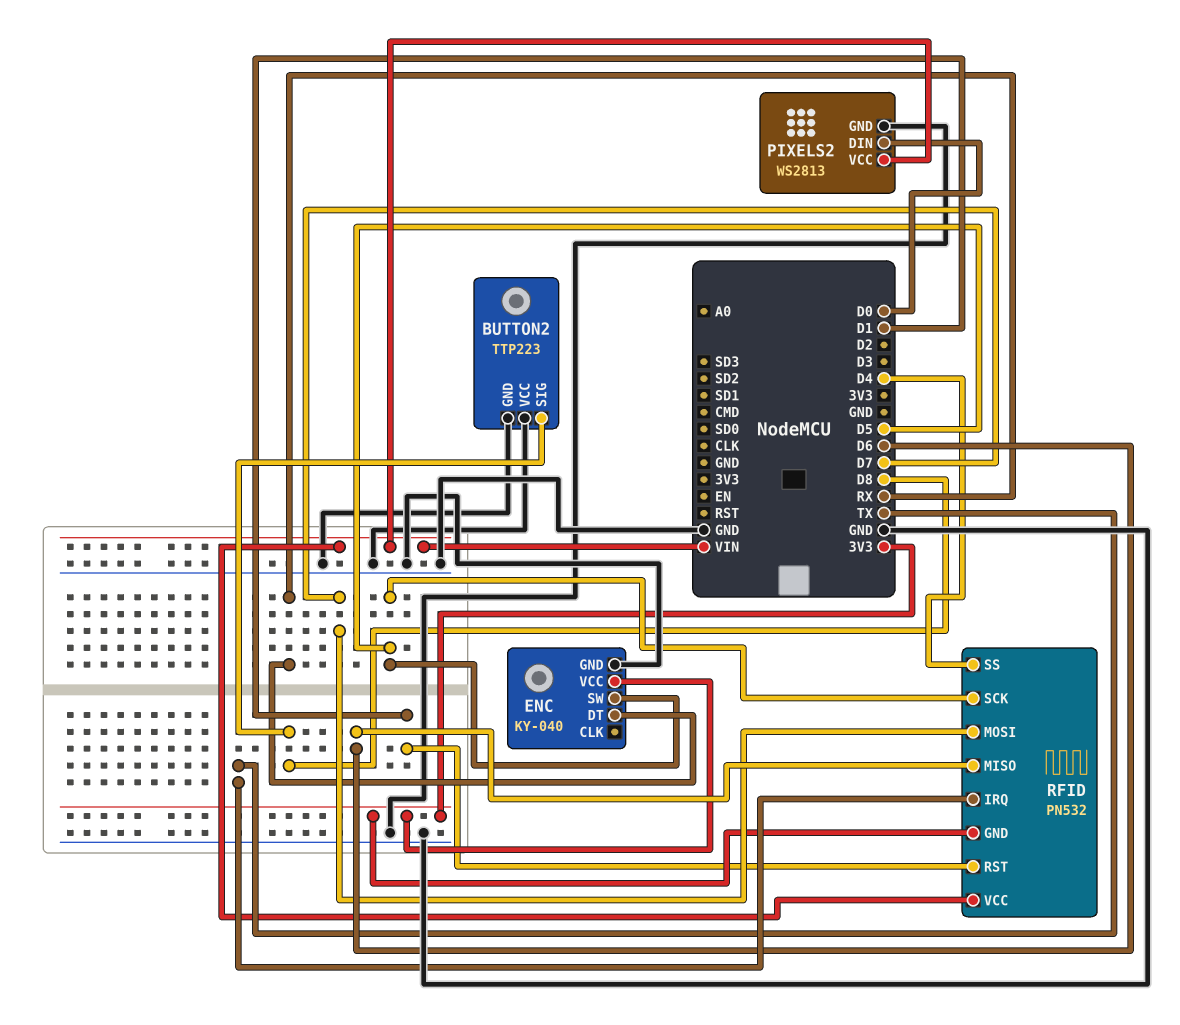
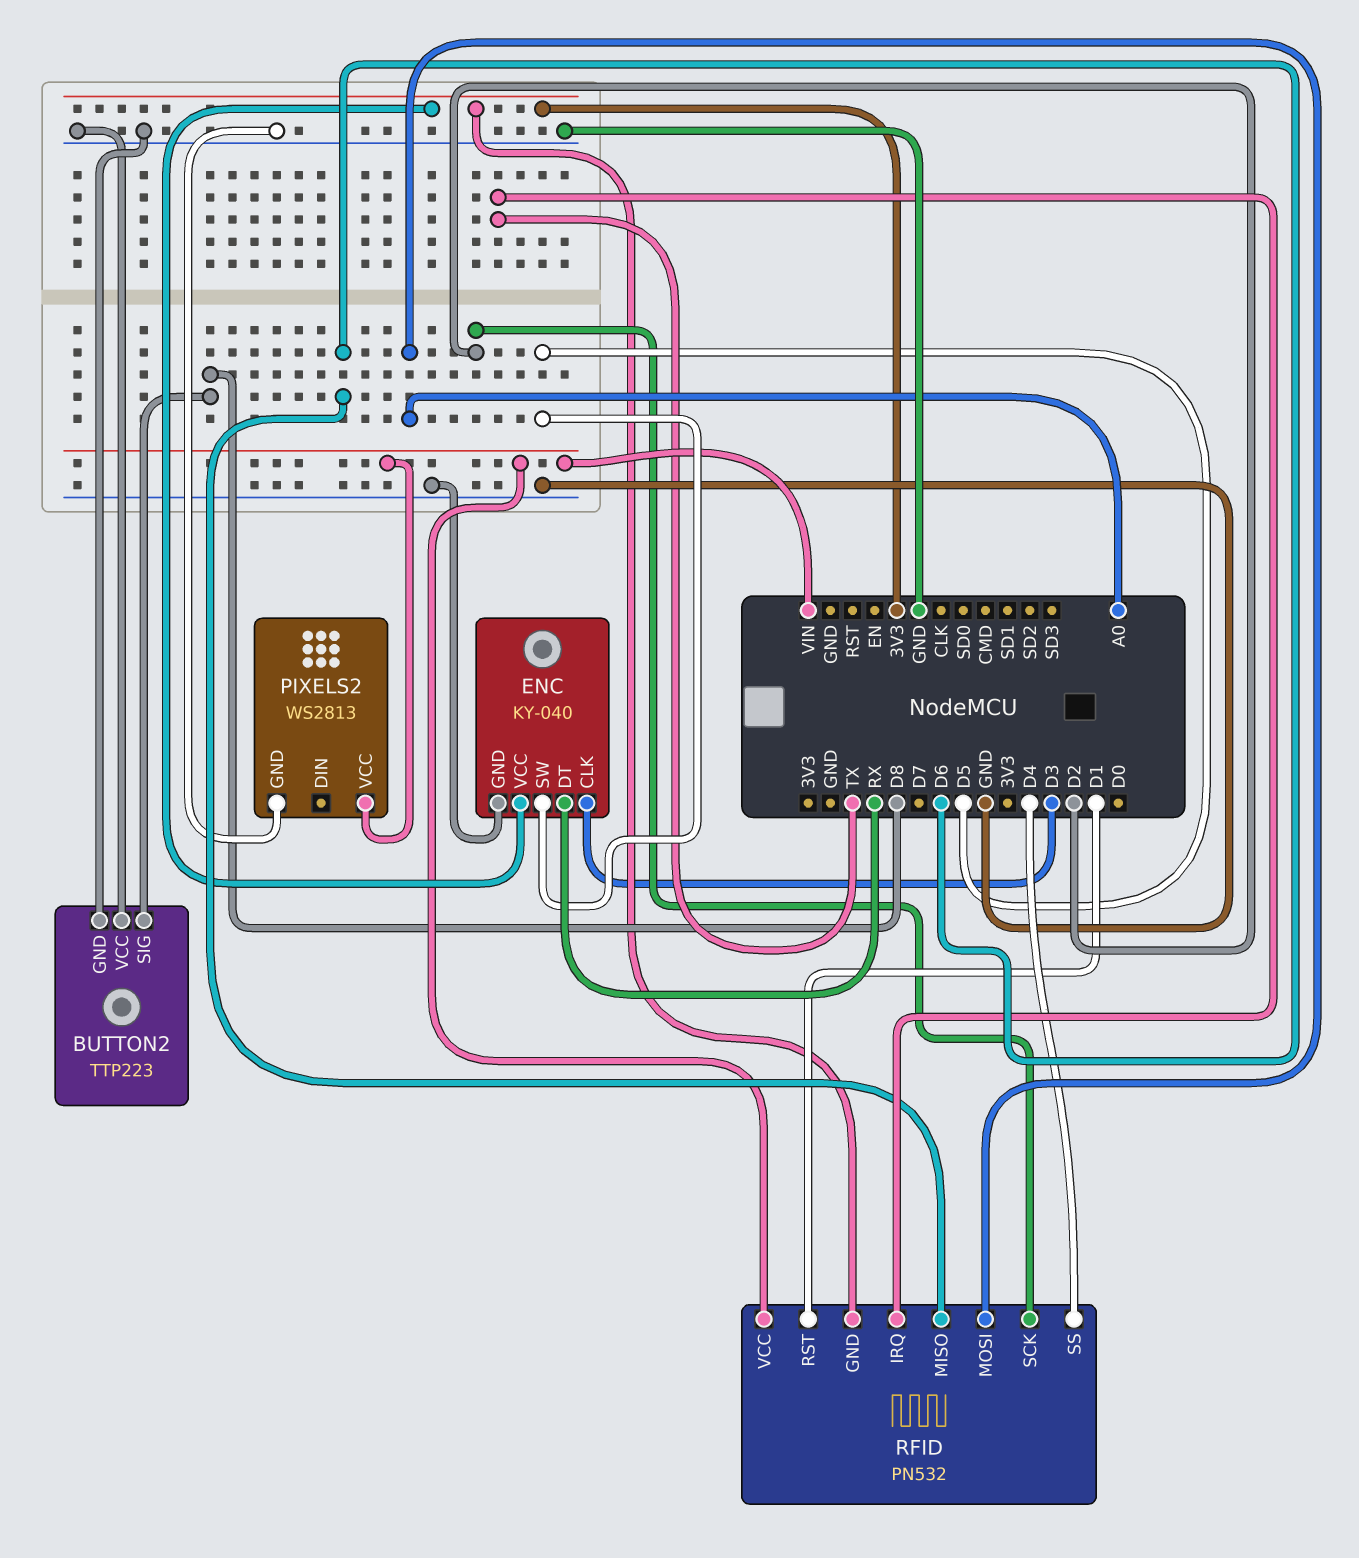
ENC pin CLK: none -> D3
PIXELS2 pin DIN: D0 -> none
RFID pin MOSI: D7 -> A0
RFID pin SCK: D5 -> D2

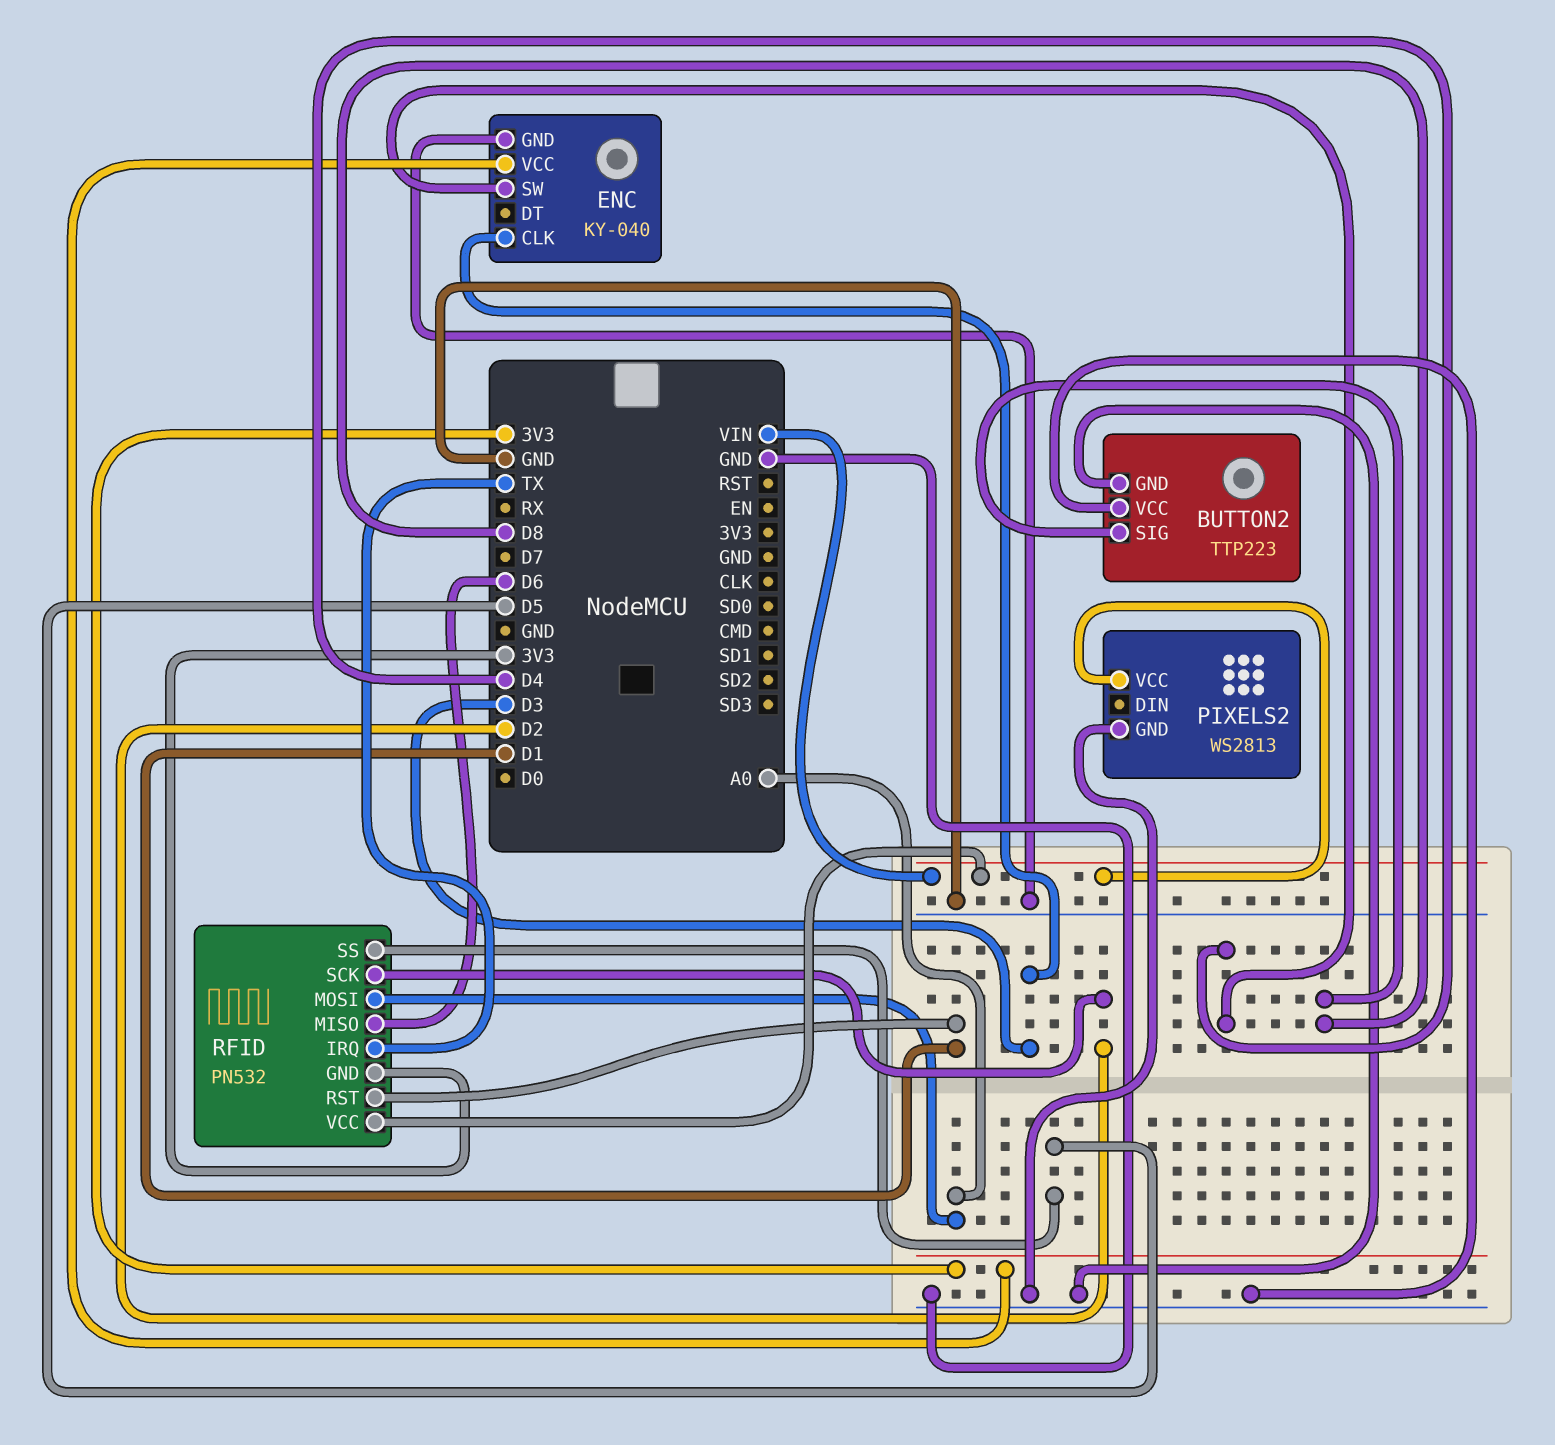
ENC pin DT: RX -> none
ENC pin SW: D5 -> D4
RFID pin SS: D4 -> D5

